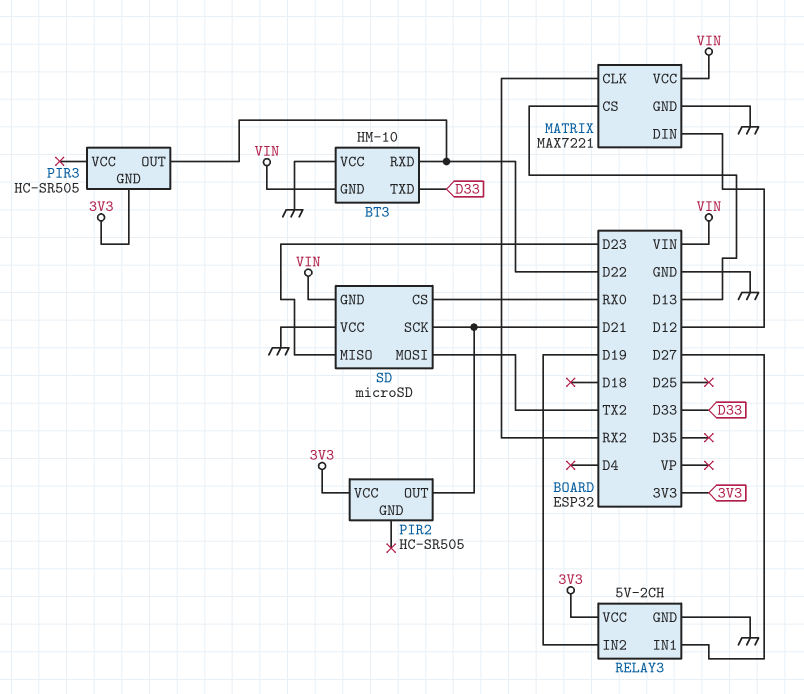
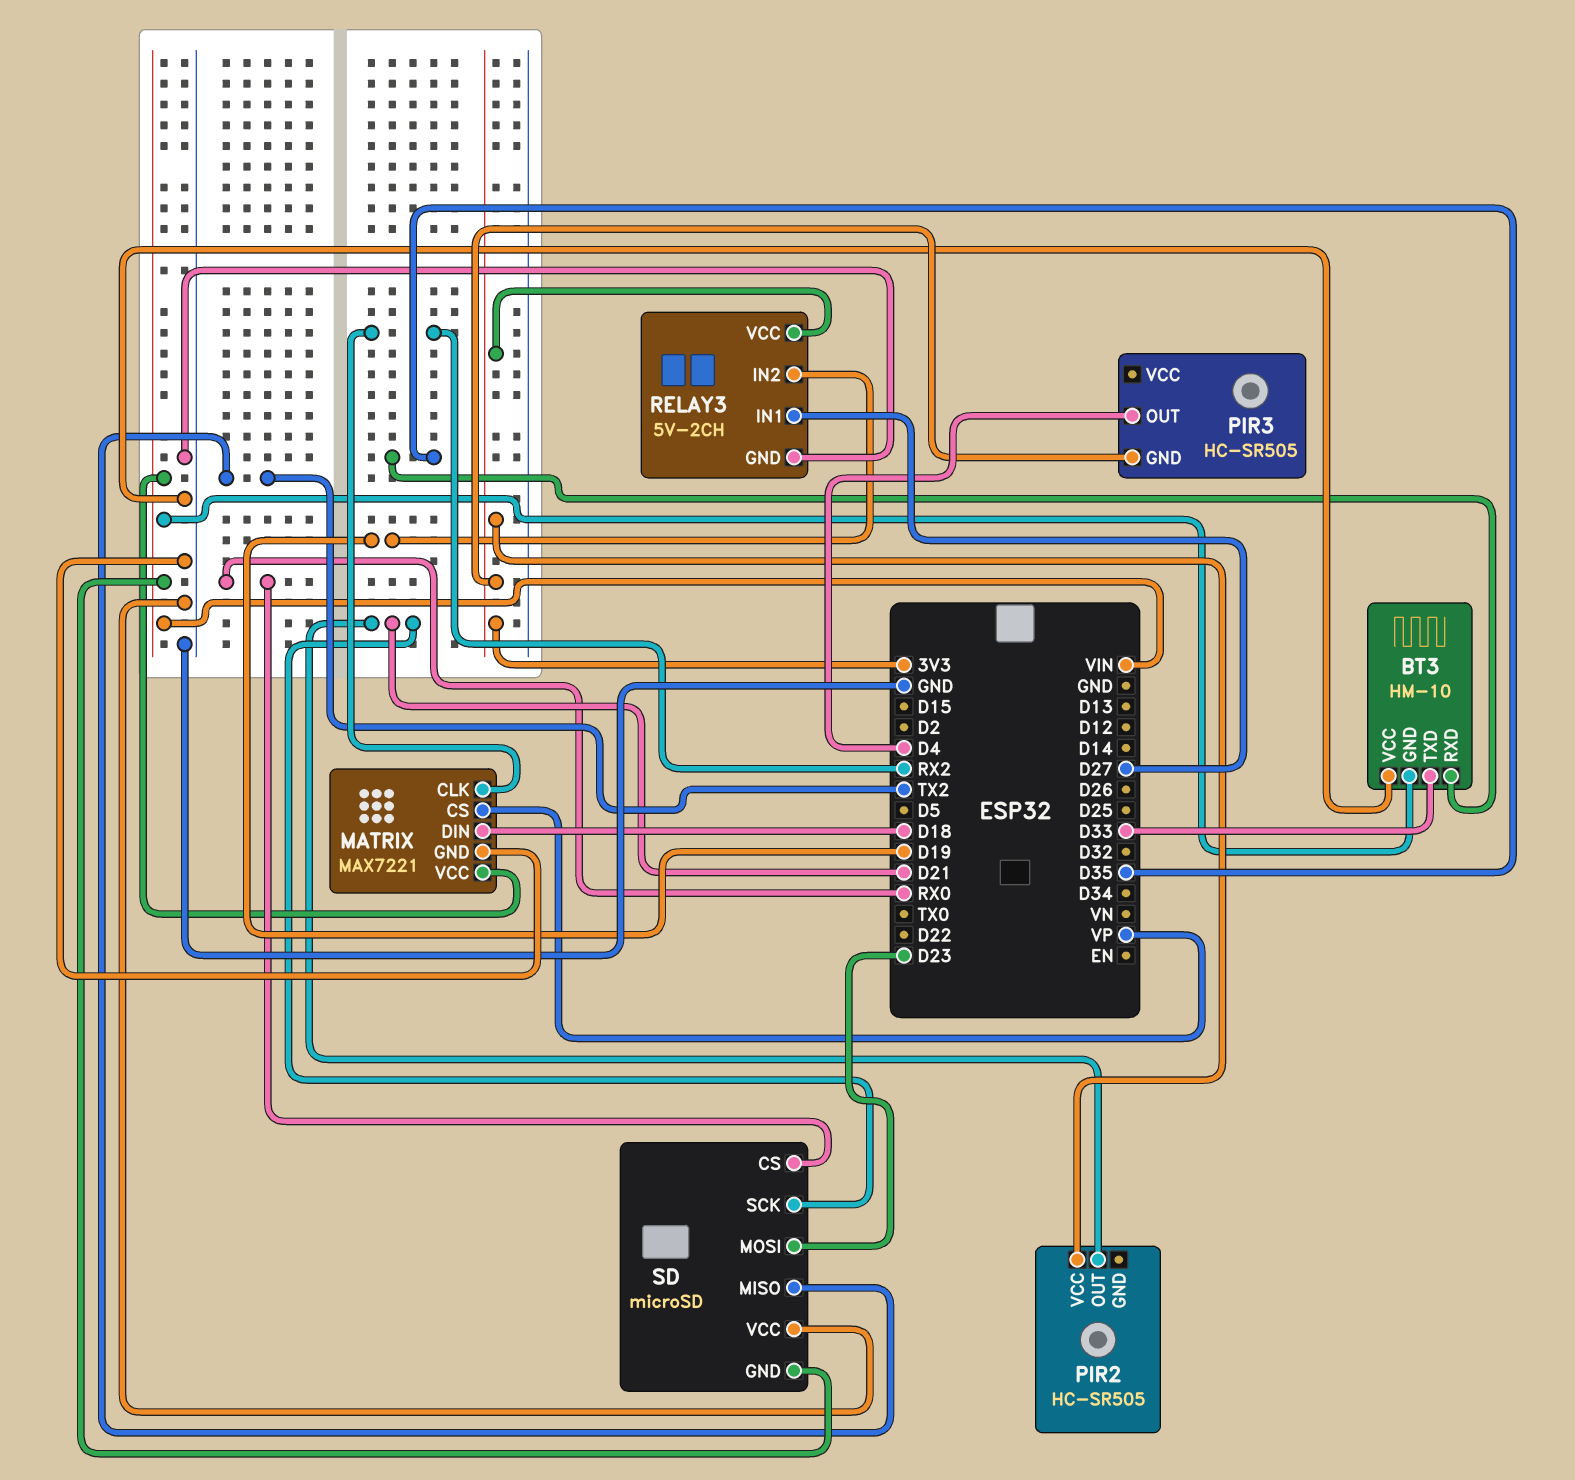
BT3 pin RXD: D22 -> D35
MATRIX pin CS: D13 -> VP
MATRIX pin DIN: D12 -> D18
PIR3 pin OUT: D22 -> D4
SD pin MISO: D23 -> TX2
SD pin MOSI: TX2 -> D23

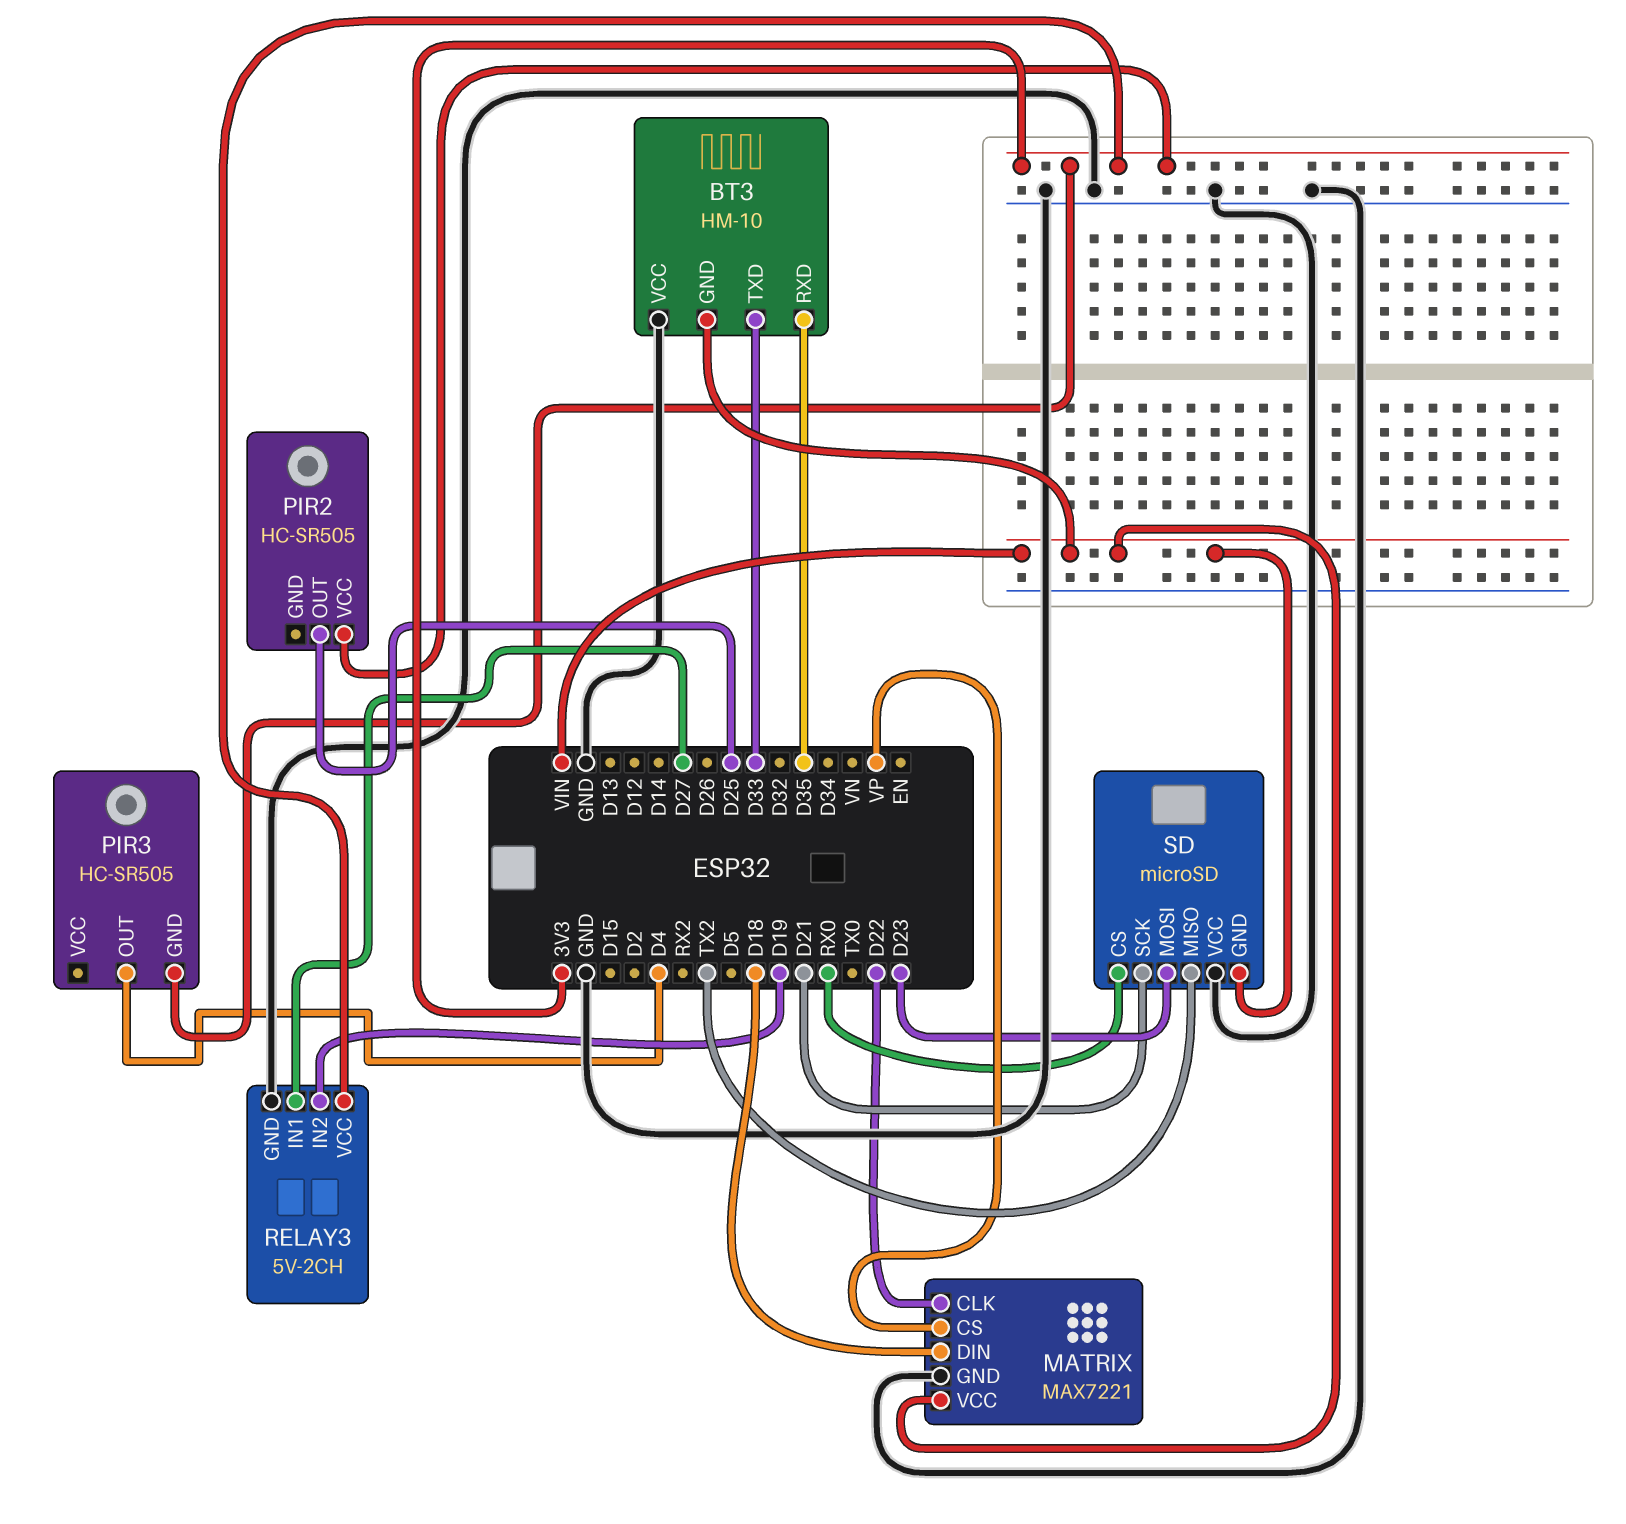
MATRIX pin CLK: RX2 -> D22
PIR2 pin OUT: D21 -> D25

